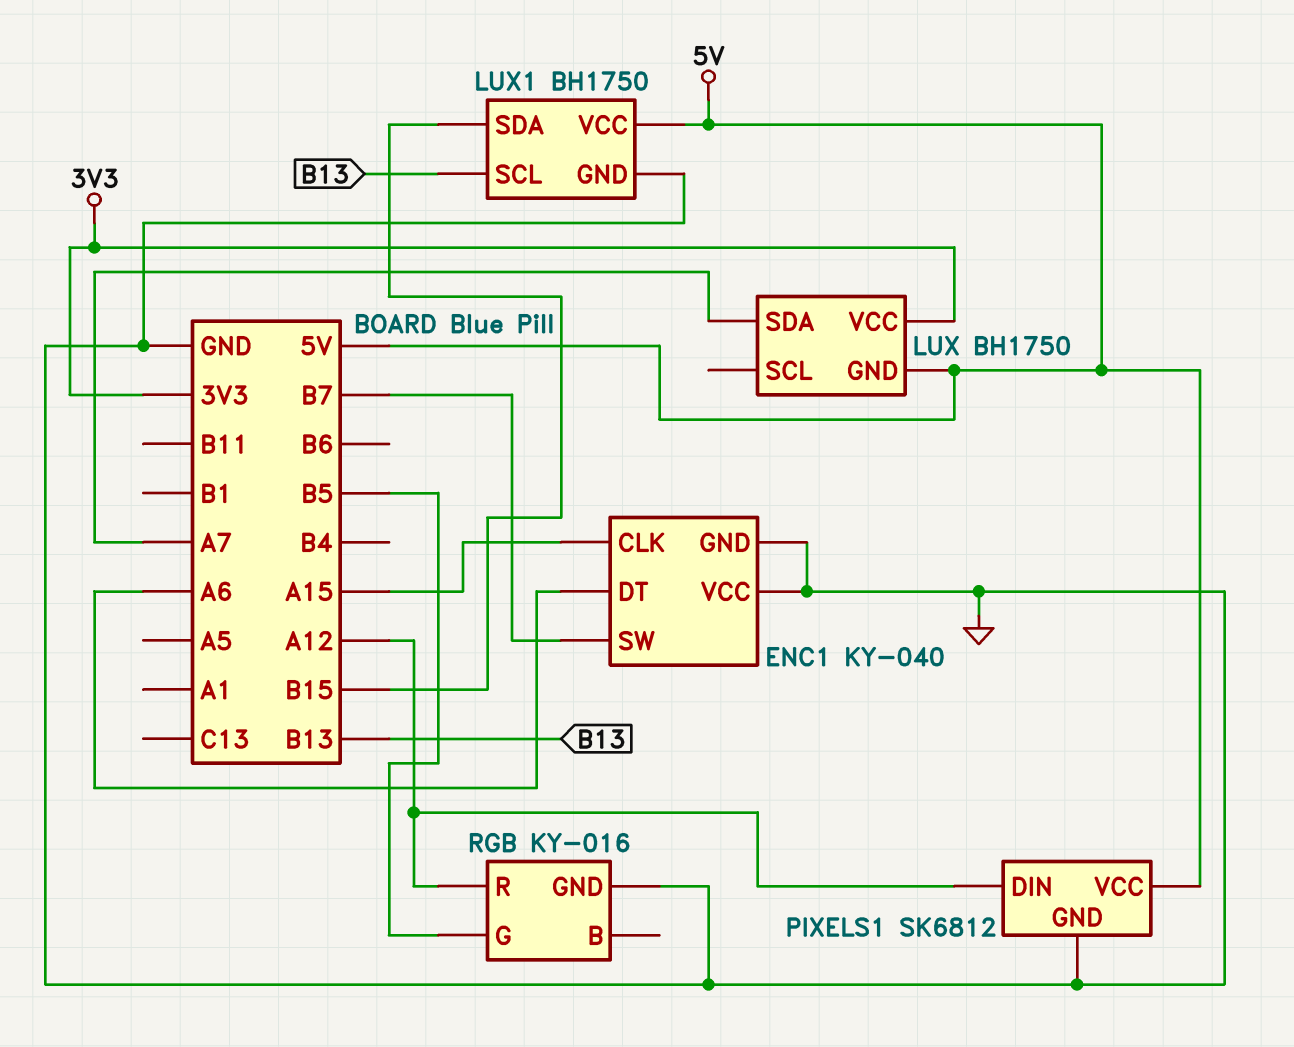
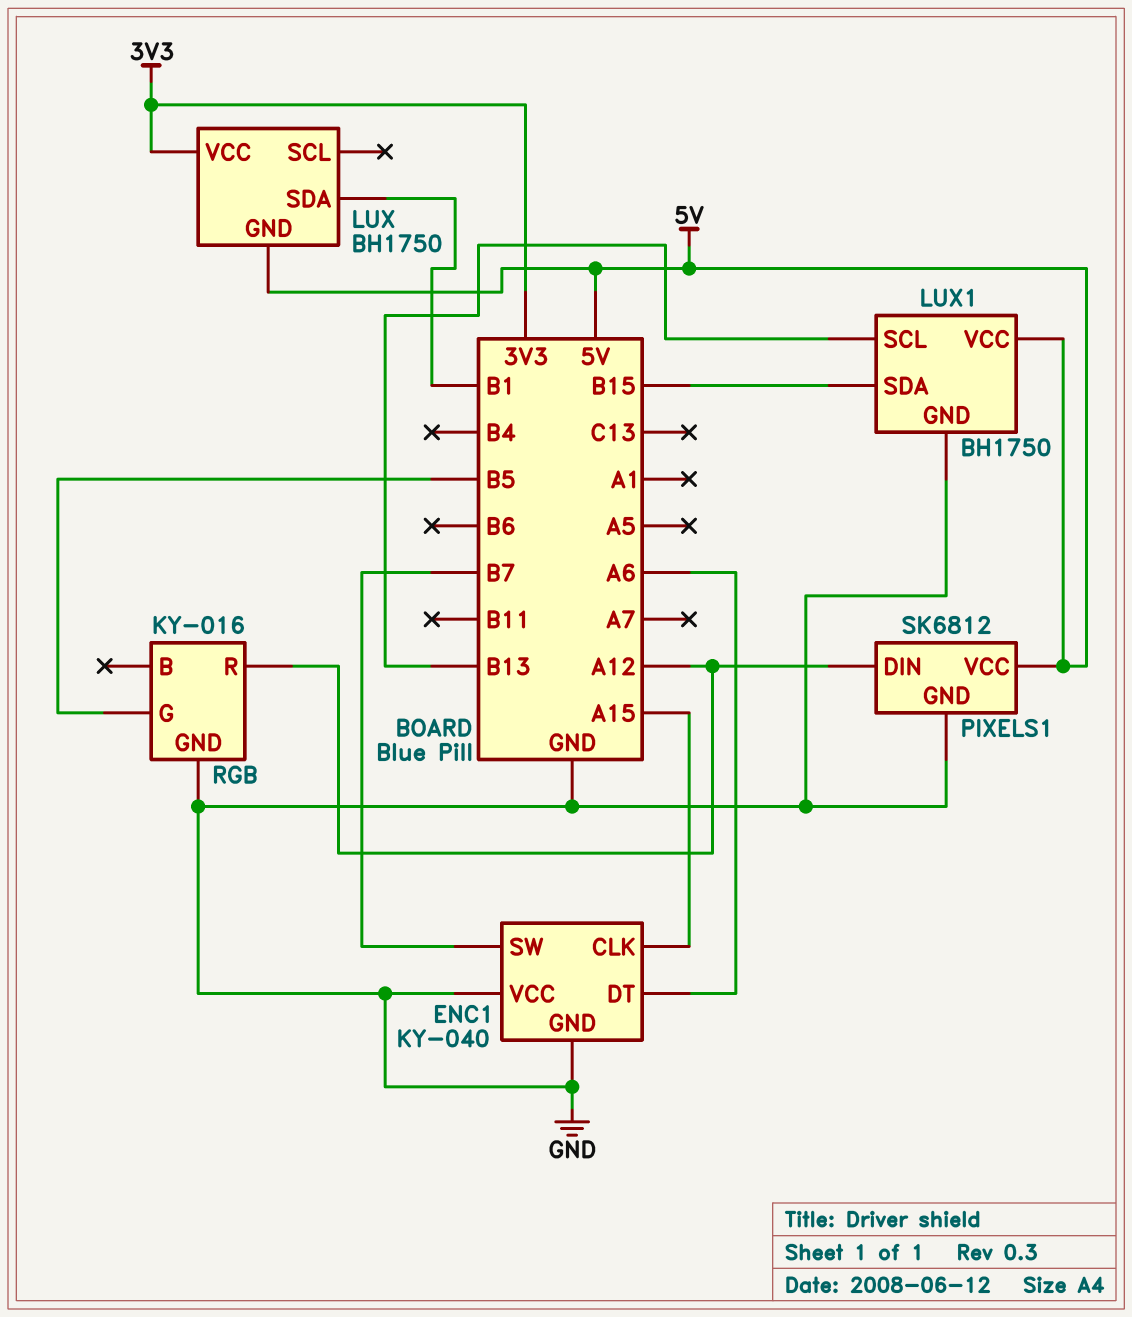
LUX pin SDA: A7 -> B1

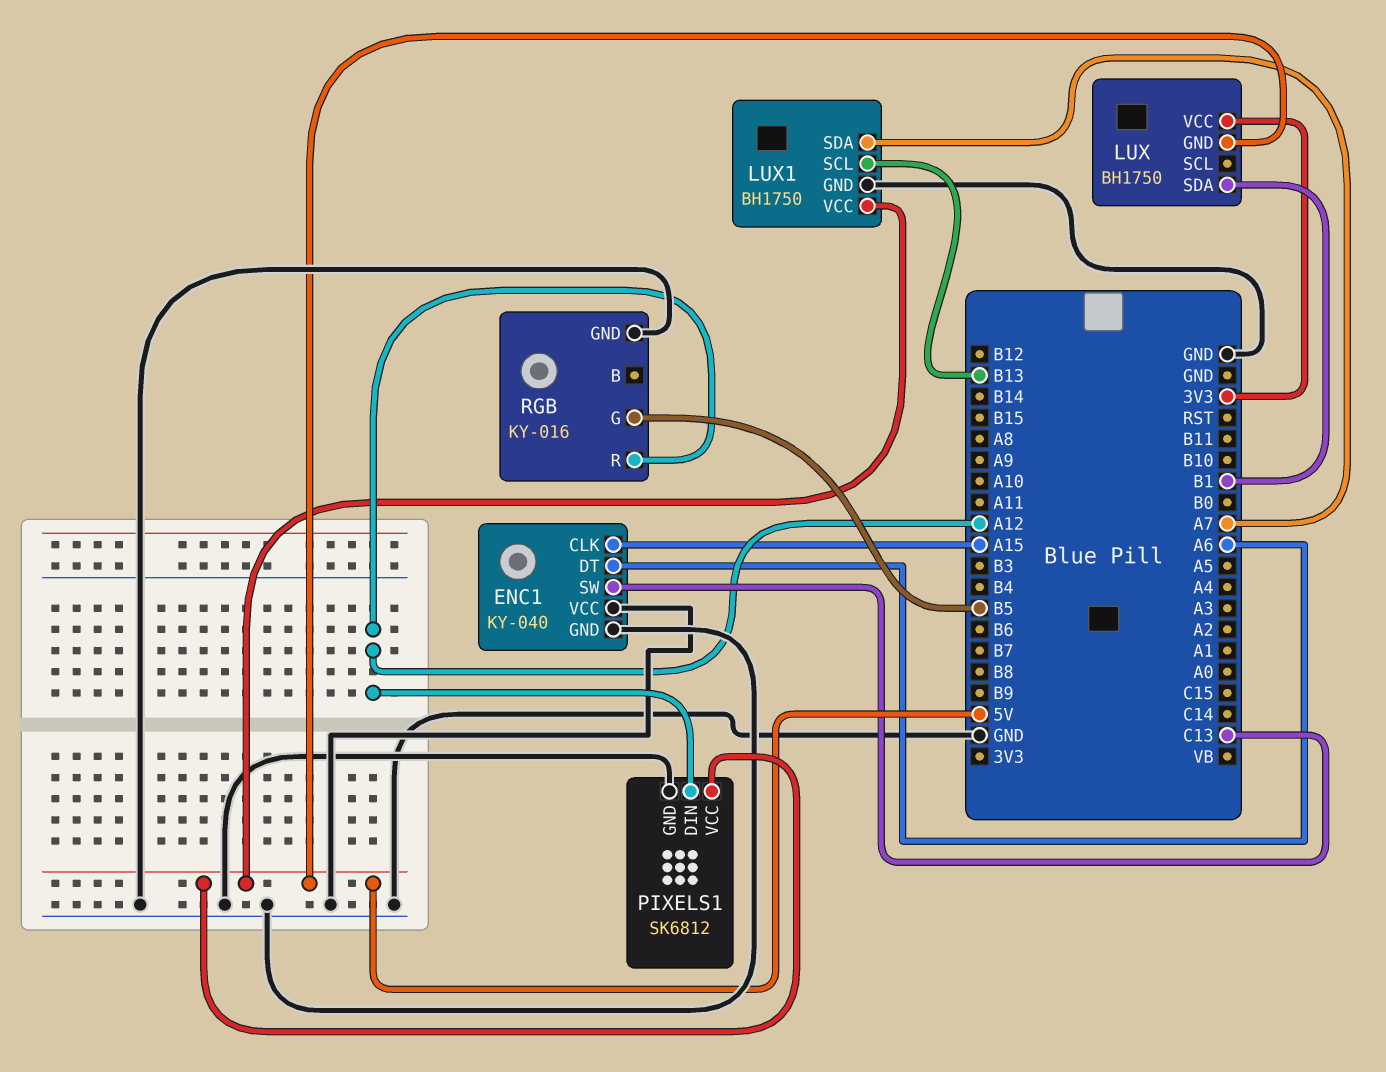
ENC1 pin SW: B7 -> C13
LUX1 pin SDA: B15 -> A7

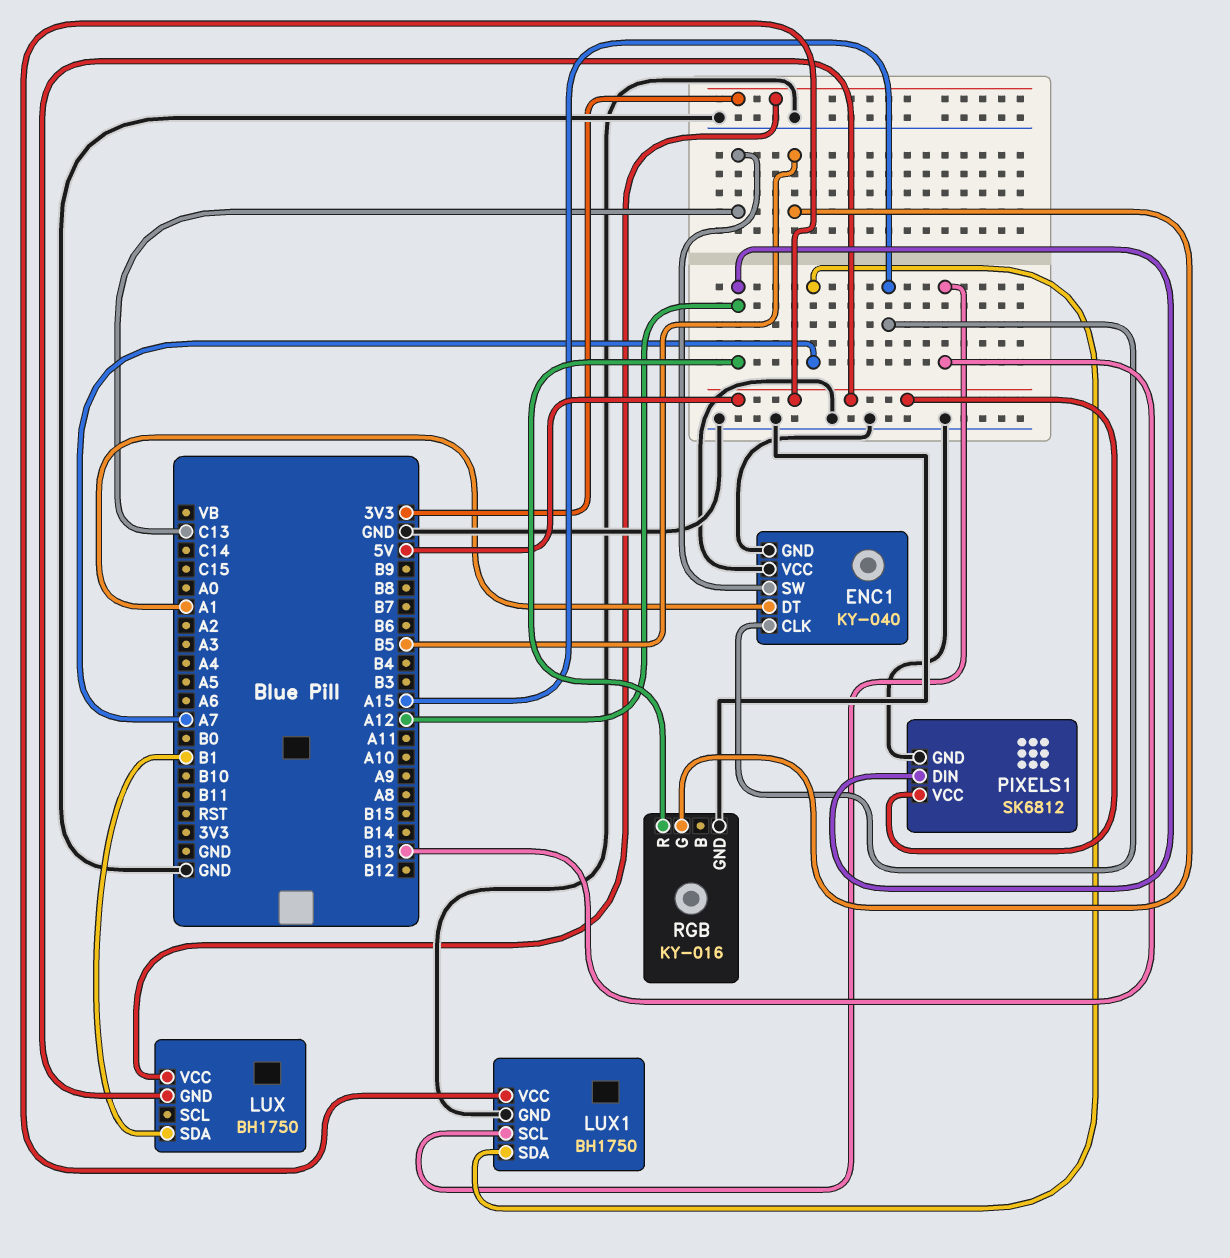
ENC1 pin DT: A6 -> A1

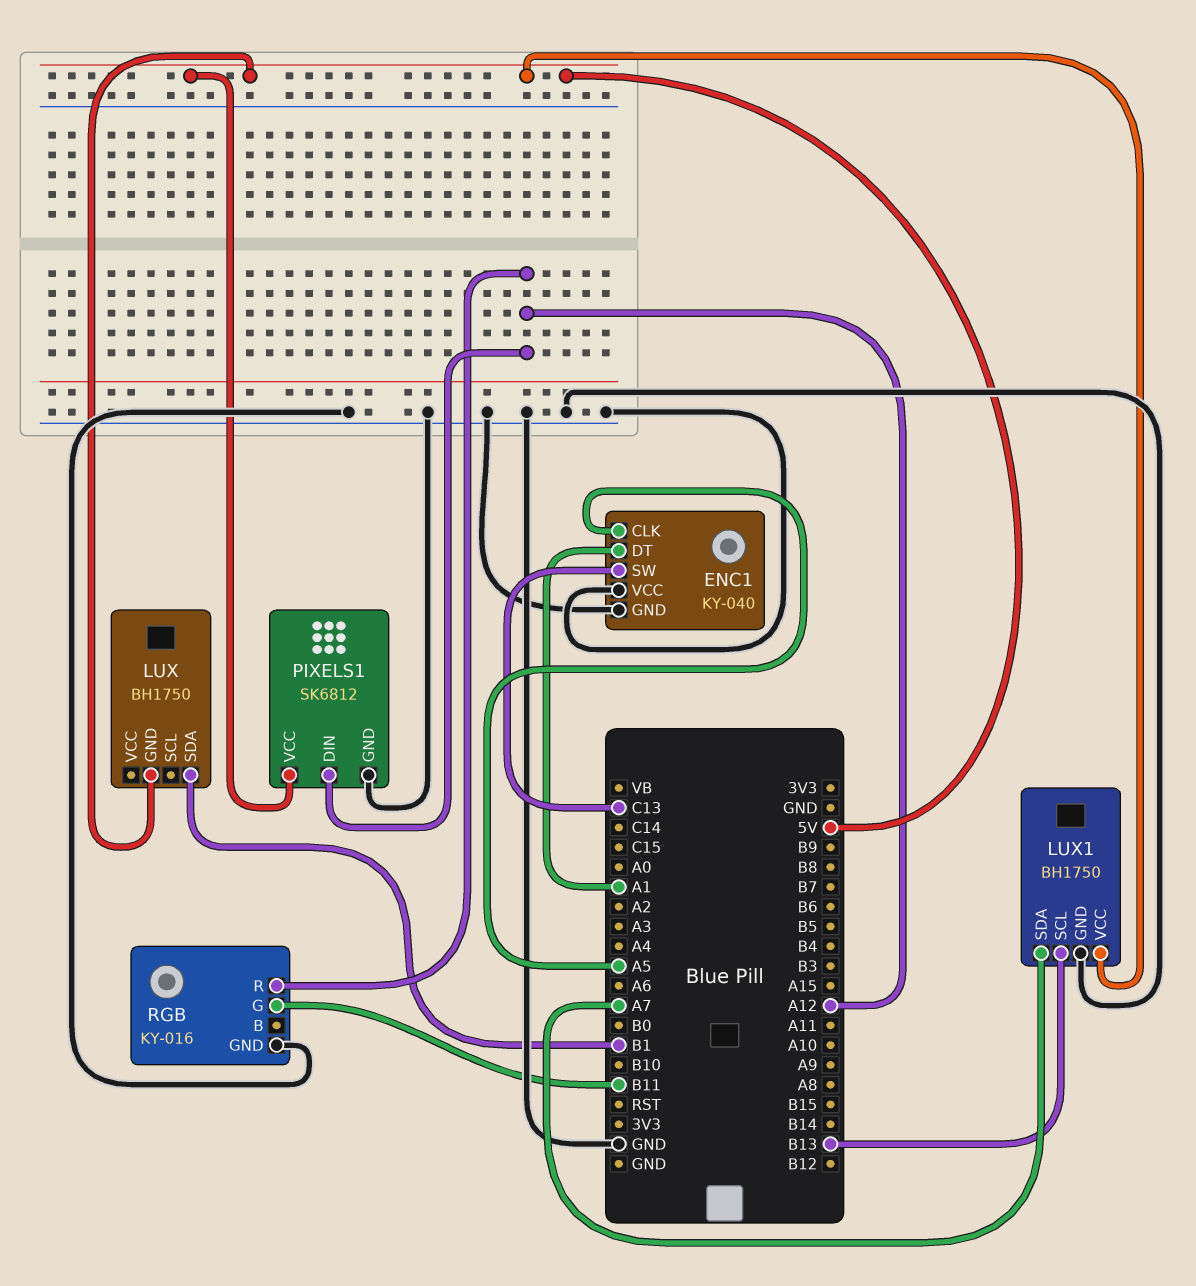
ENC1 pin CLK: A15 -> A5
LUX pin VCC: 3V3 -> none
RGB pin G: B5 -> B11

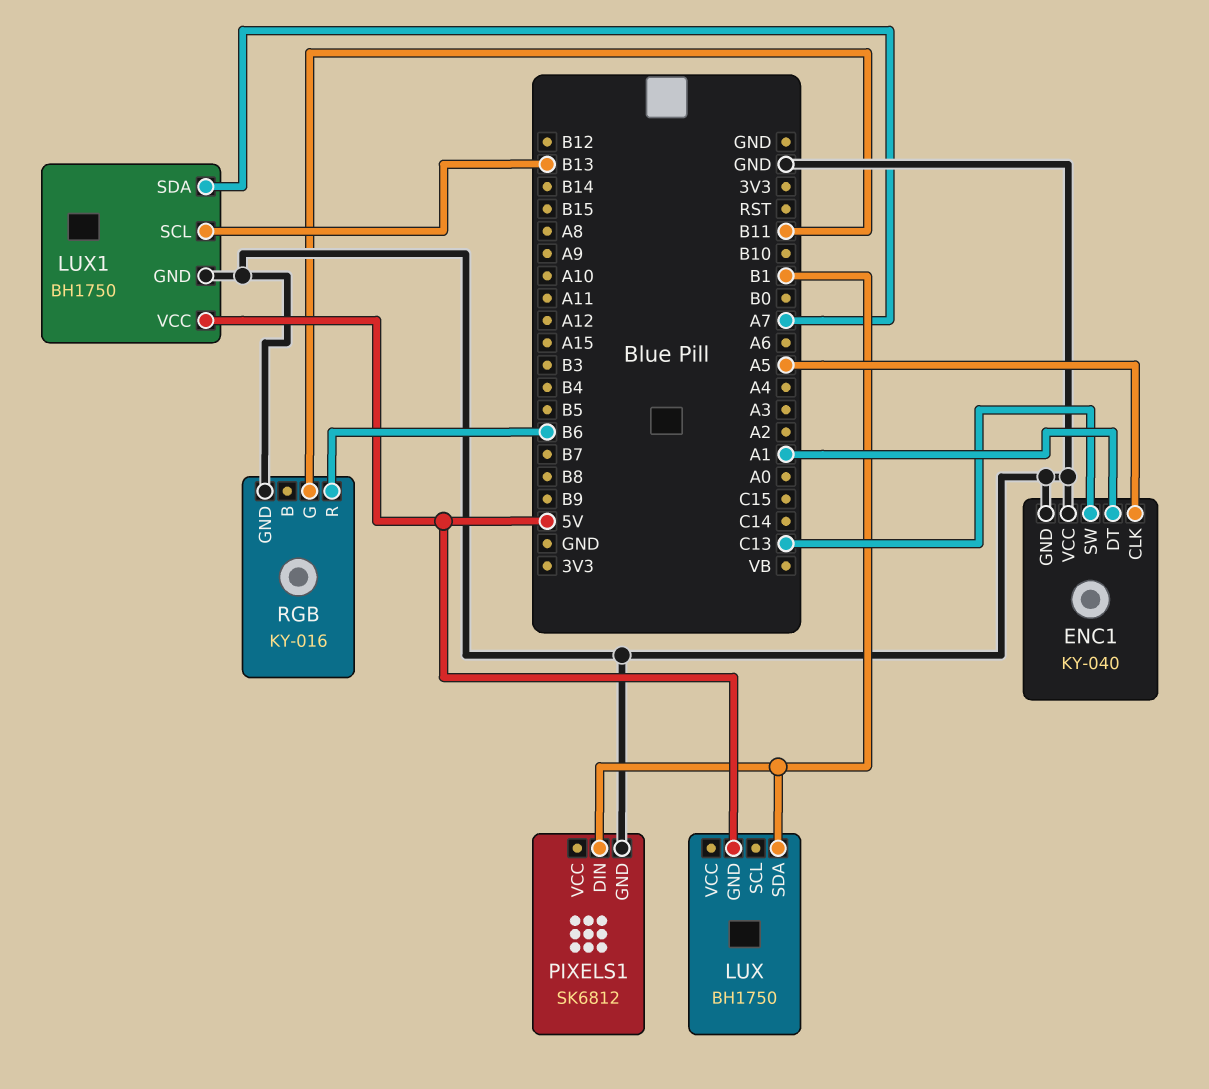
PIXELS1 pin DIN: A12 -> B1
PIXELS1 pin VCC: 5V -> none
RGB pin R: A12 -> B6

